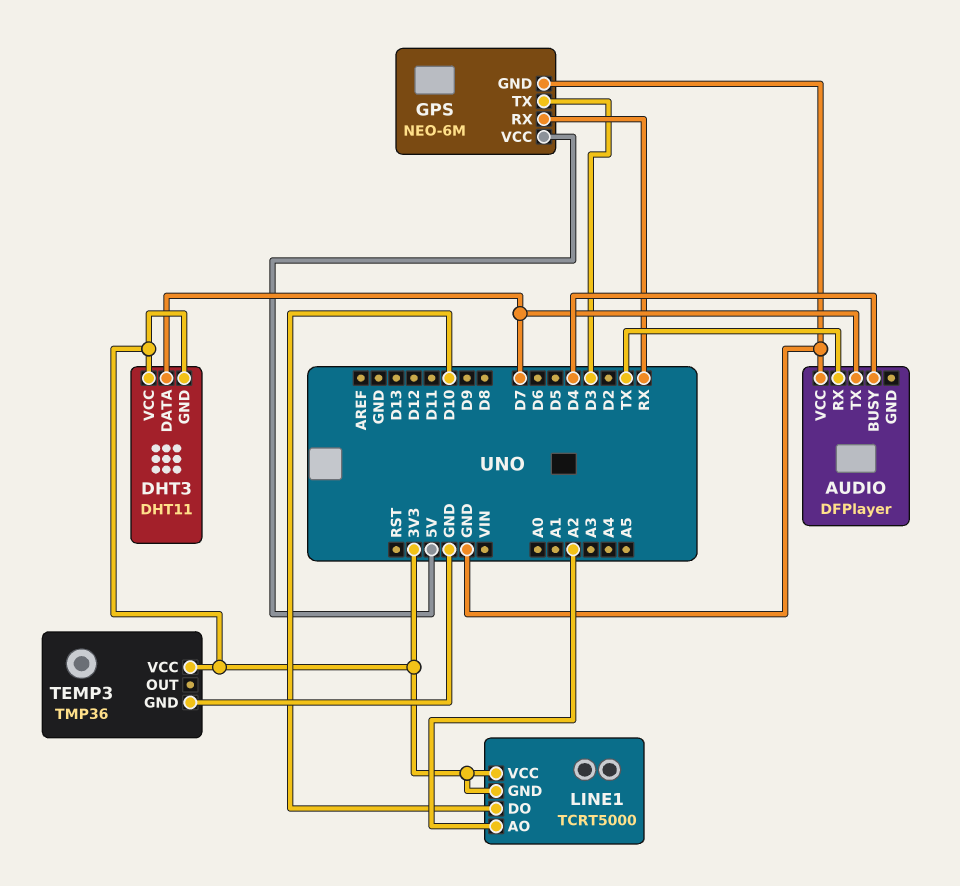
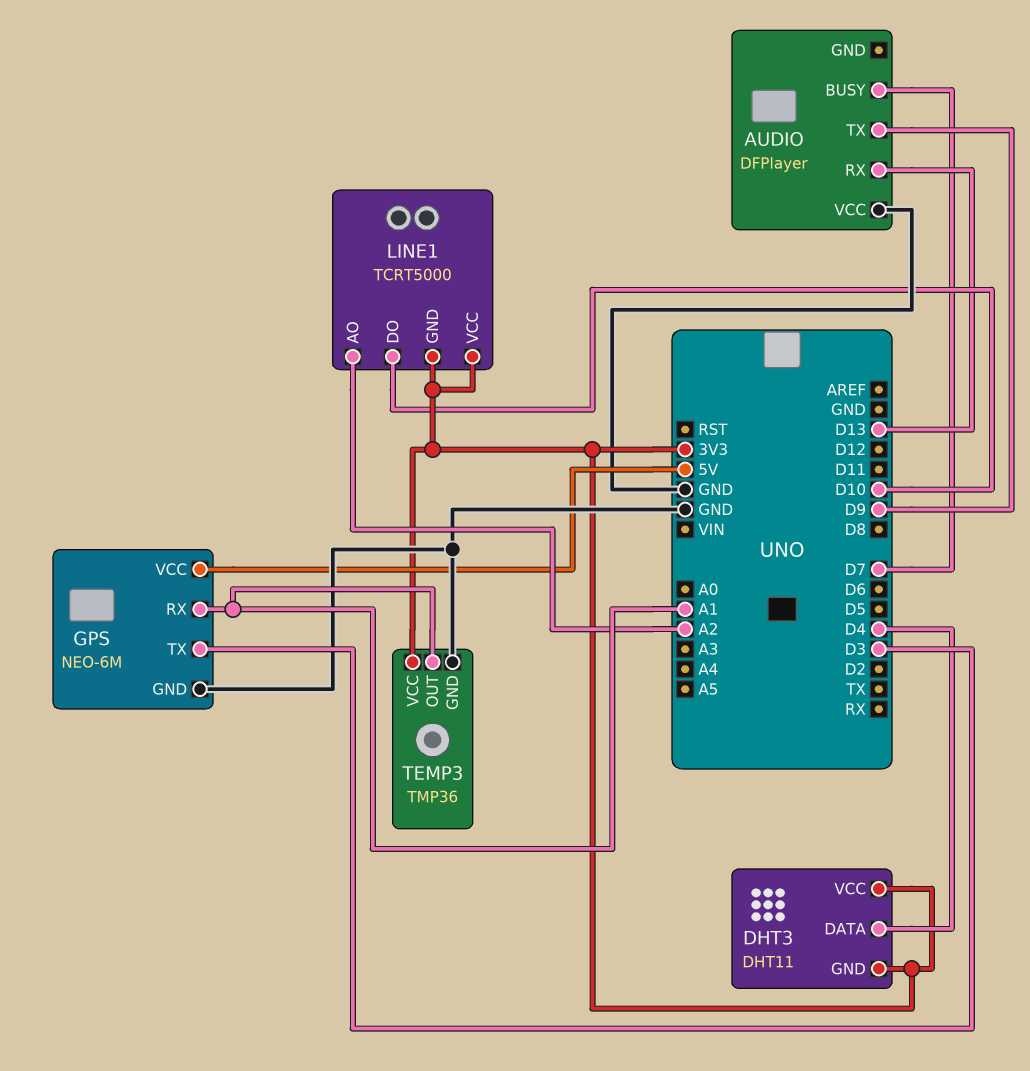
AUDIO pin BUSY: D4 -> D7
AUDIO pin RX: TX -> D13
AUDIO pin TX: D7 -> D9
DHT3 pin DATA: D7 -> D4
GPS pin RX: RX -> A1
TEMP3 pin OUT: none -> A1

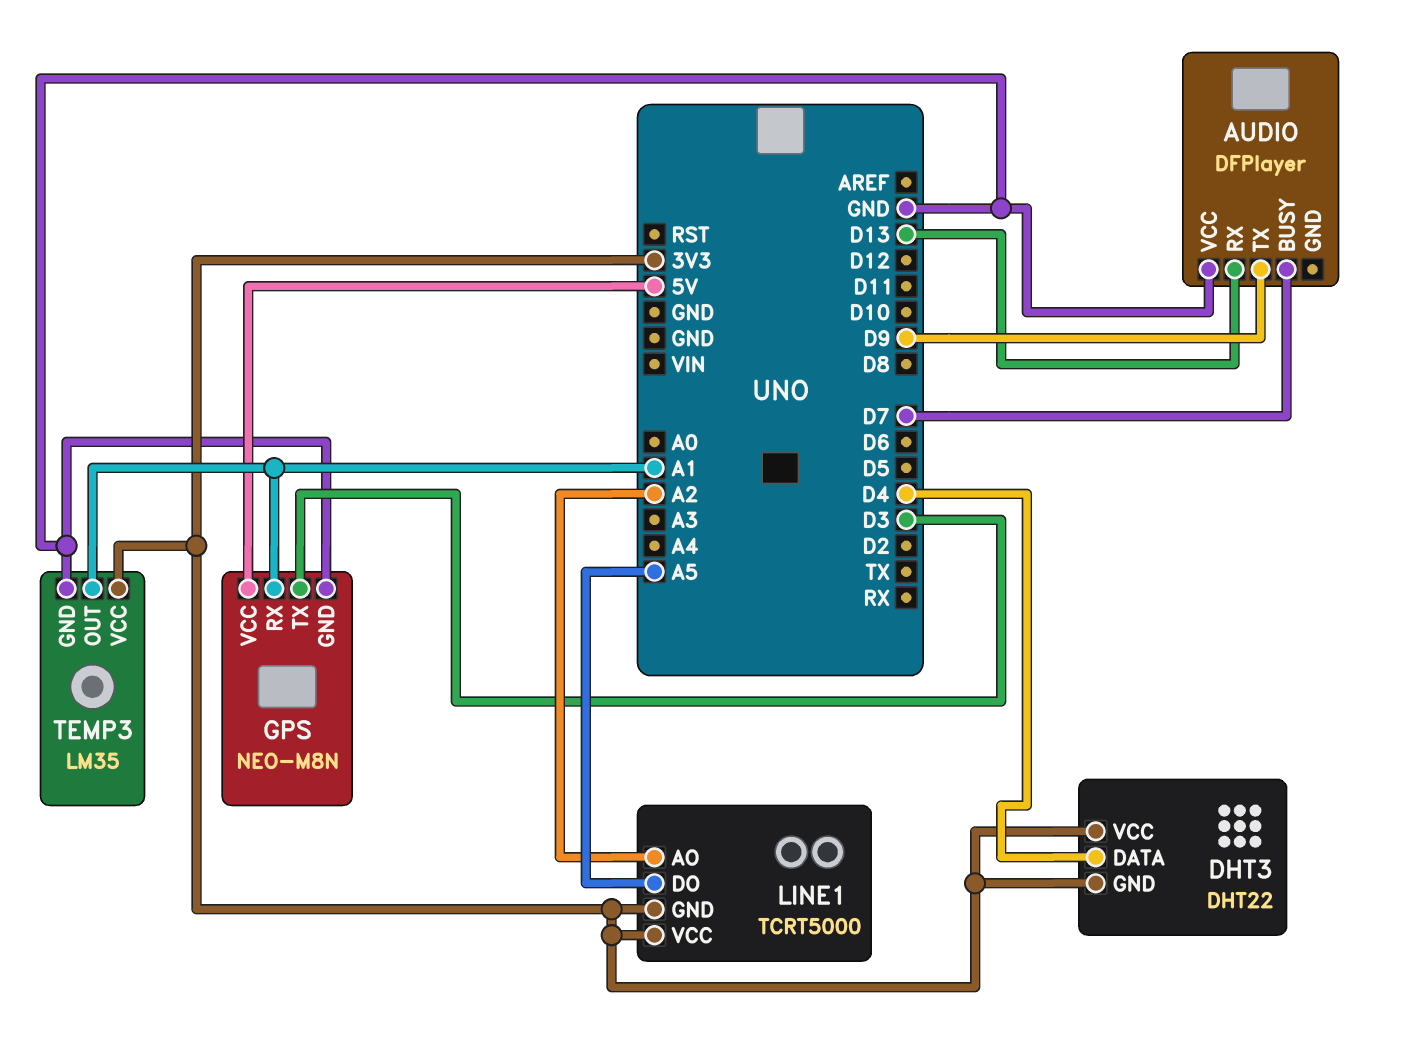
DHT3: DHT11 -> DHT22
GPS: NEO-6M -> NEO-M8N
LINE1 pin DO: D10 -> A5
TEMP3: TMP36 -> LM35

